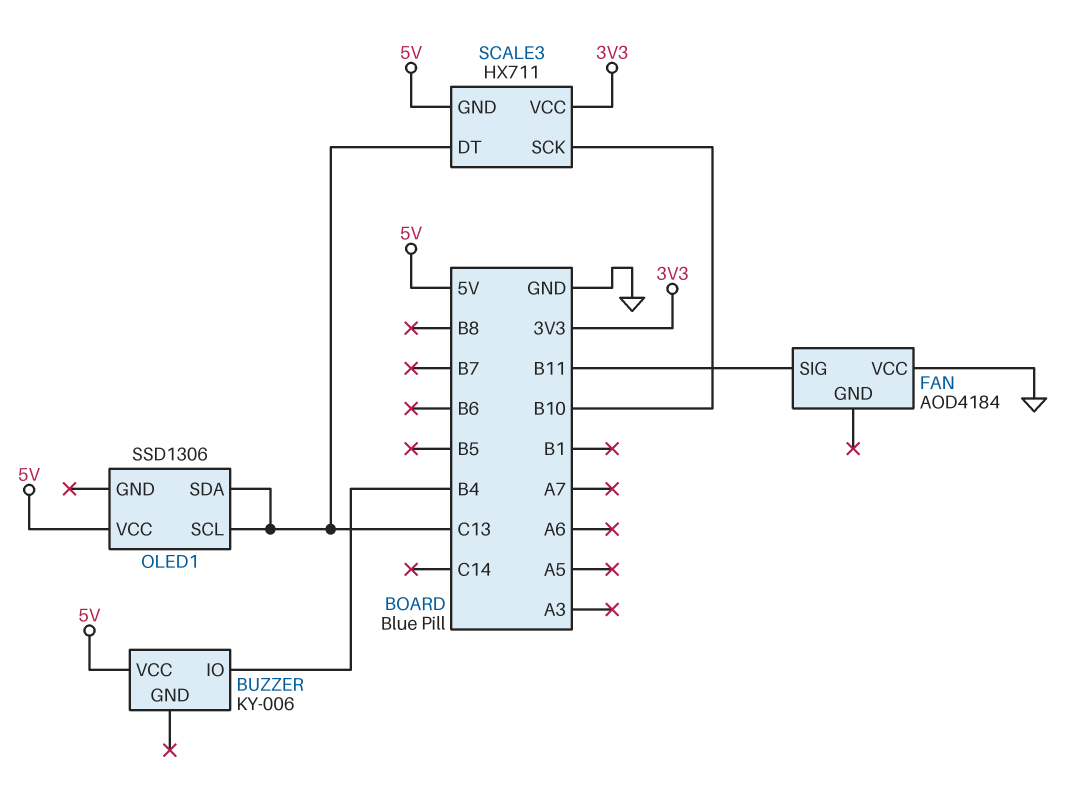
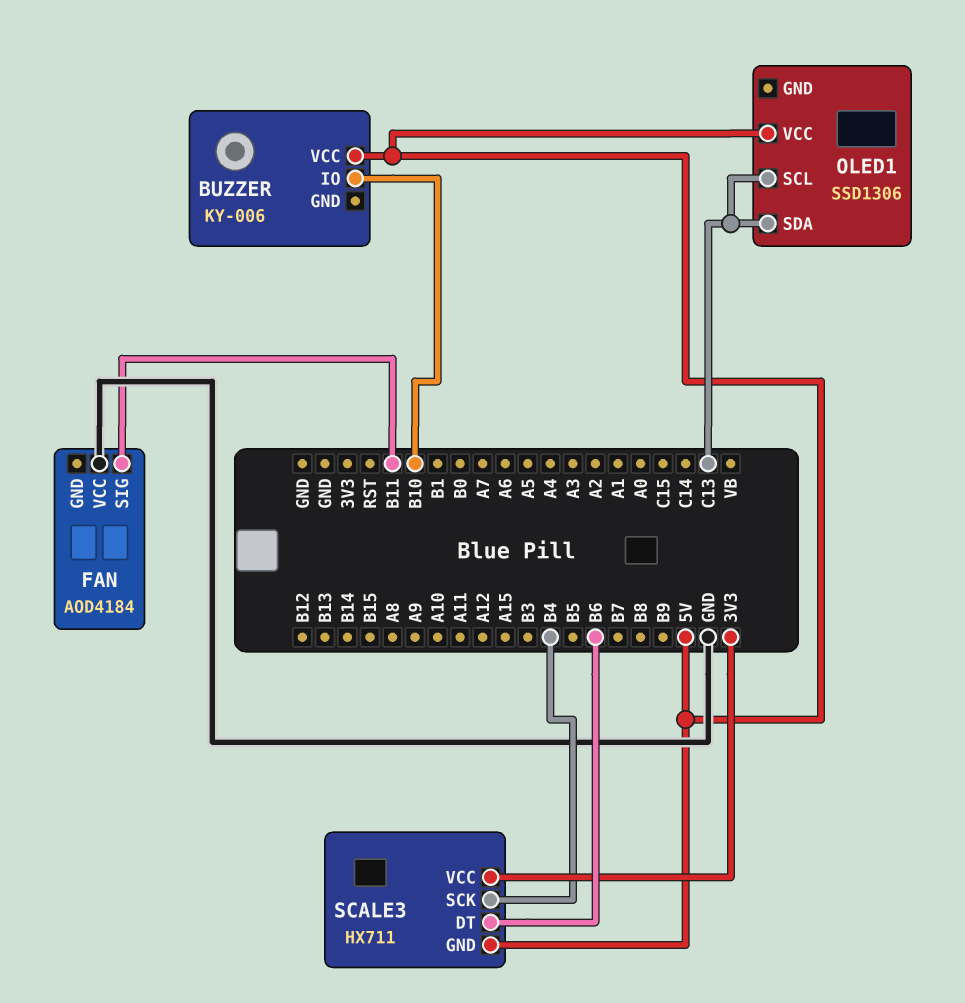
BUZZER pin IO: B4 -> B10
SCALE3 pin DT: C13 -> B6
SCALE3 pin SCK: B10 -> B4

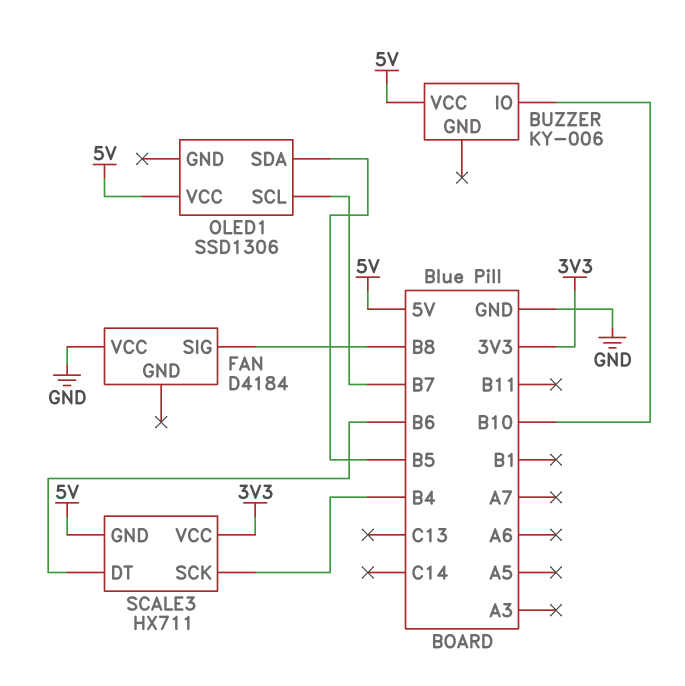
FAN: AOD4184 -> D4184
FAN pin SIG: B11 -> B8
OLED1 pin SCL: C13 -> B7
OLED1 pin SDA: C13 -> B5

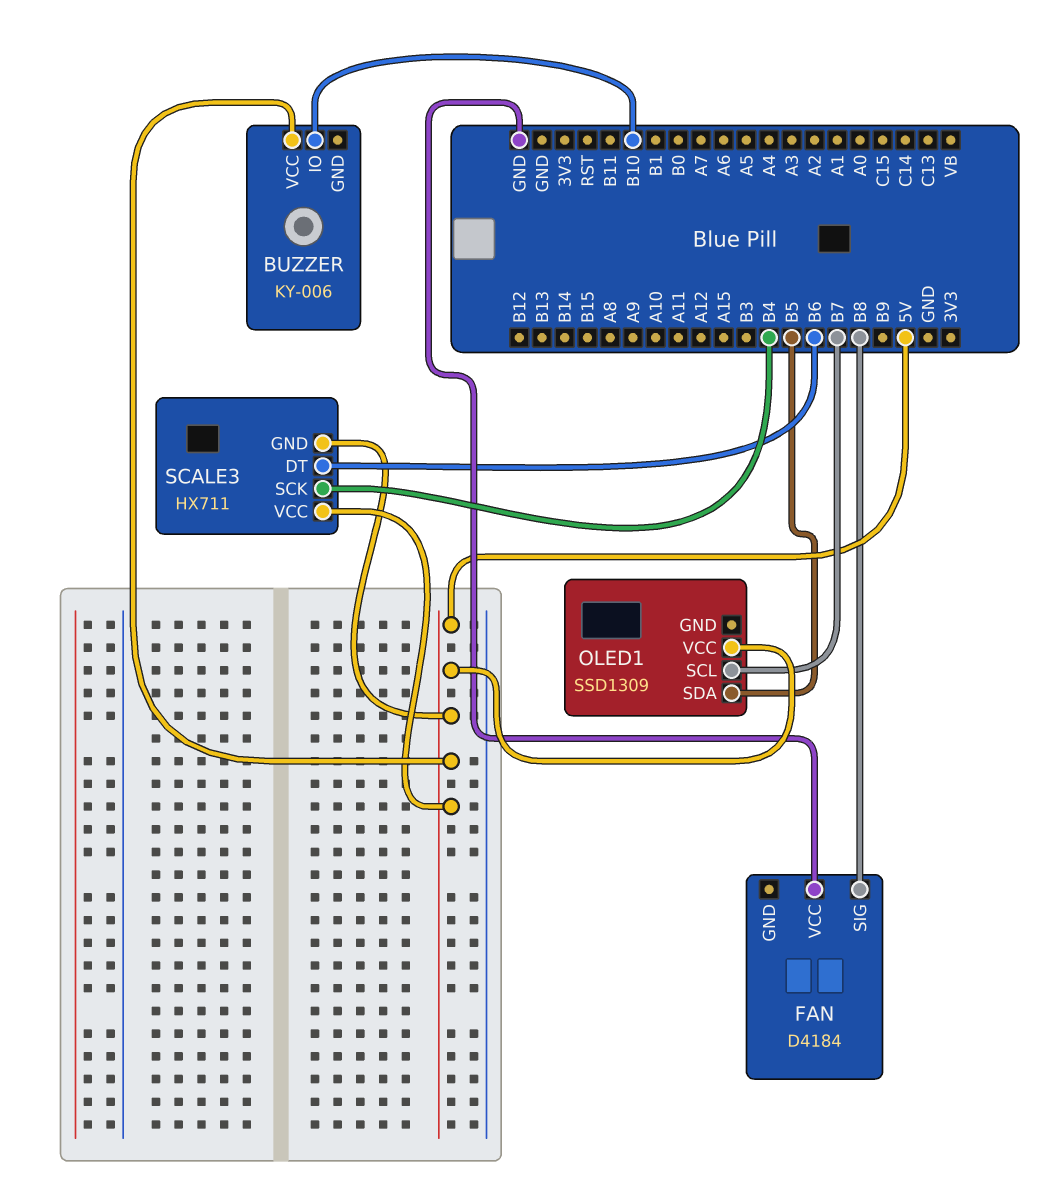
OLED1: SSD1306 -> SSD1309
SCALE3 pin VCC: 3V3 -> 5V

